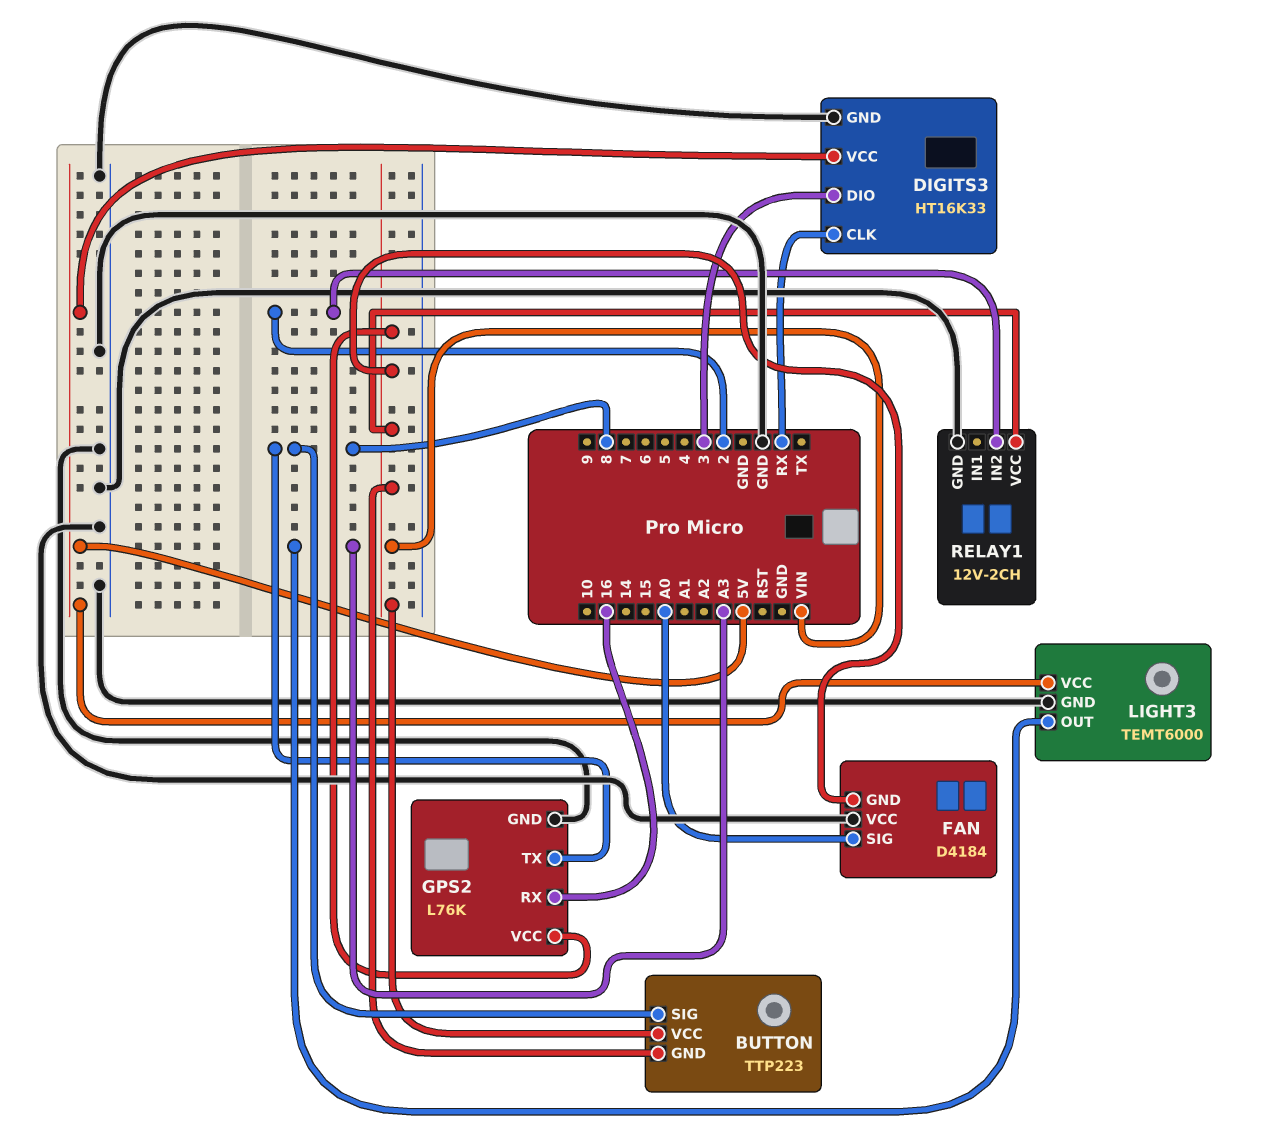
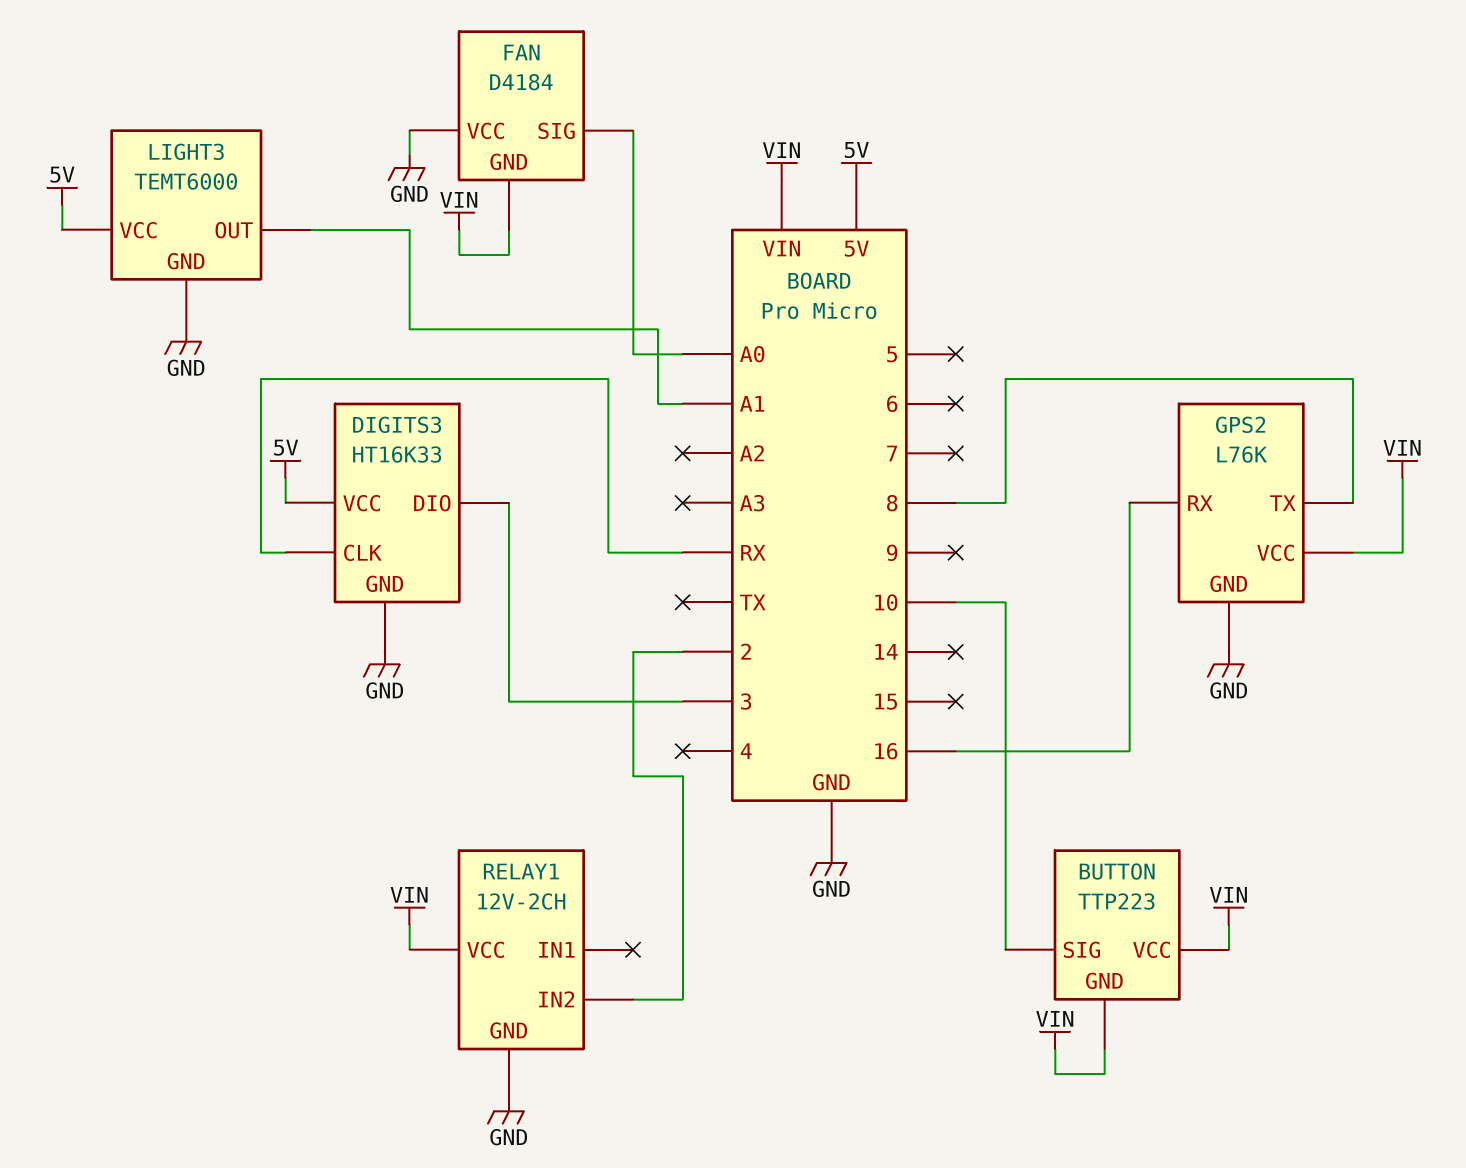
BUTTON pin SIG: 8 -> 10
LIGHT3 pin OUT: A3 -> A1

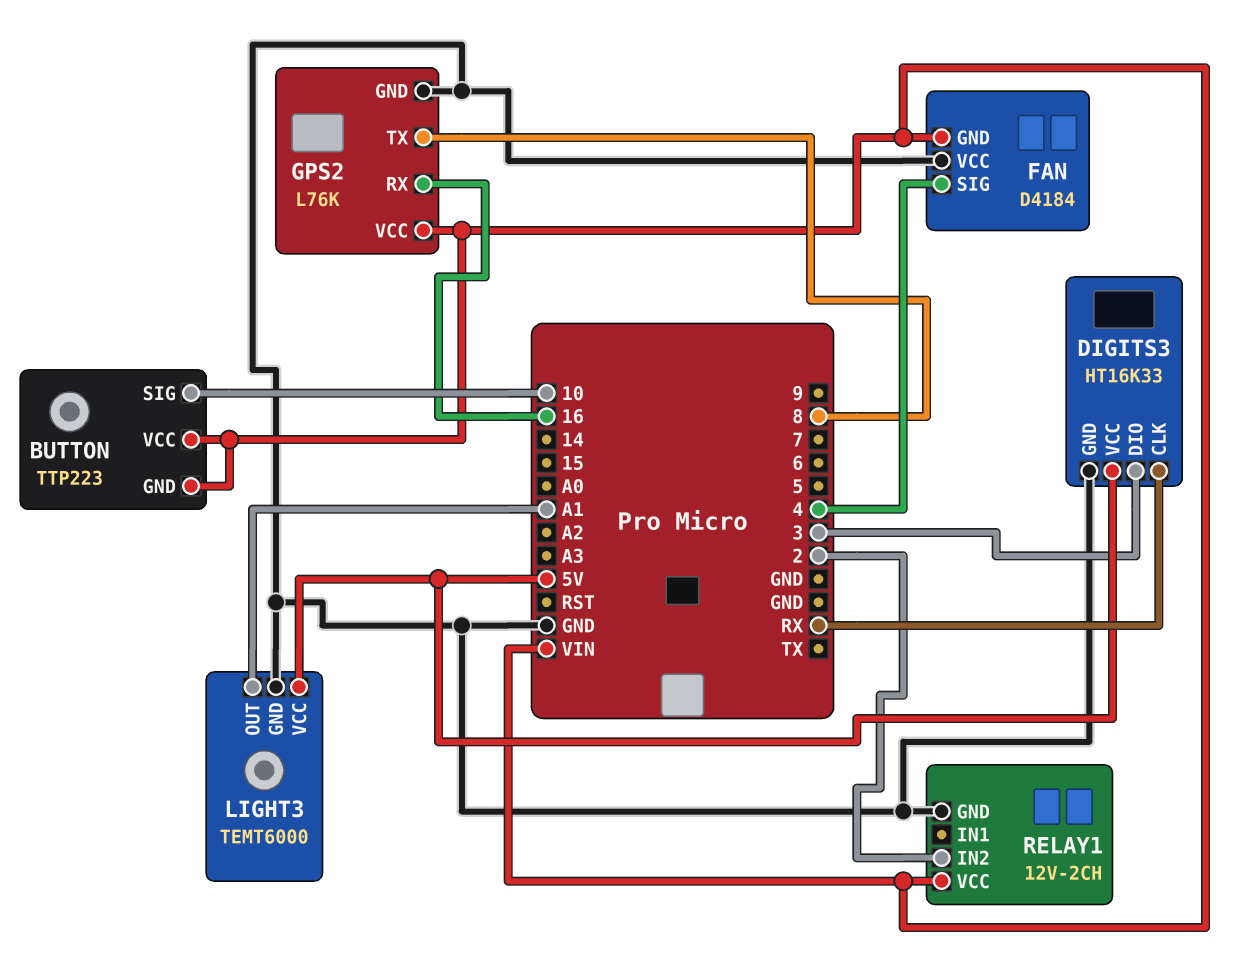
FAN pin SIG: A0 -> 4

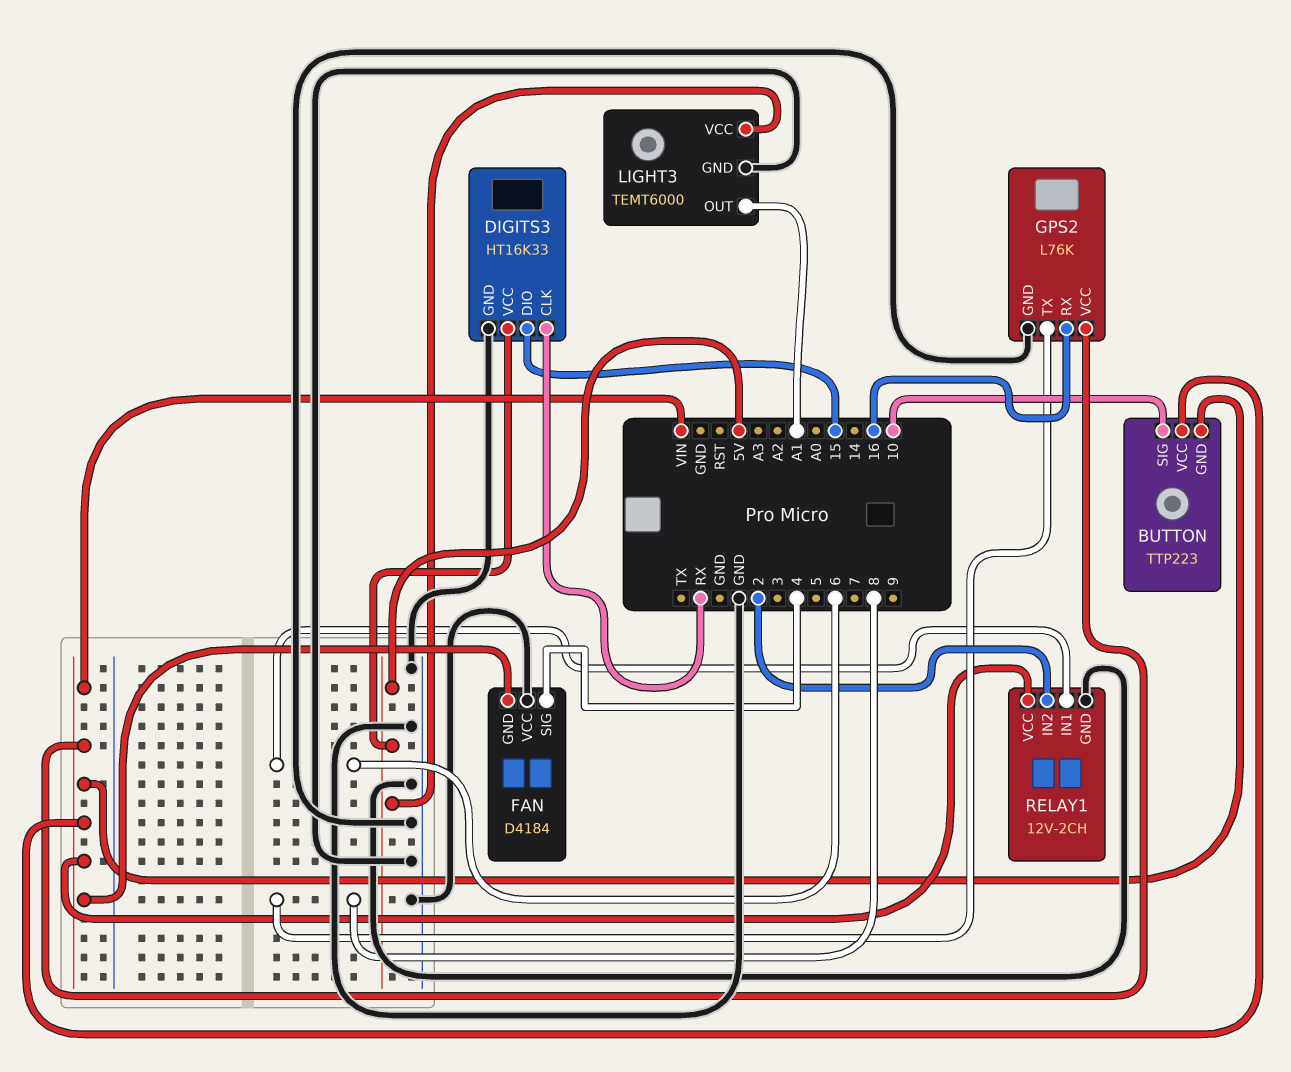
DIGITS3 pin DIO: 3 -> 15
RELAY1 pin IN1: none -> 6

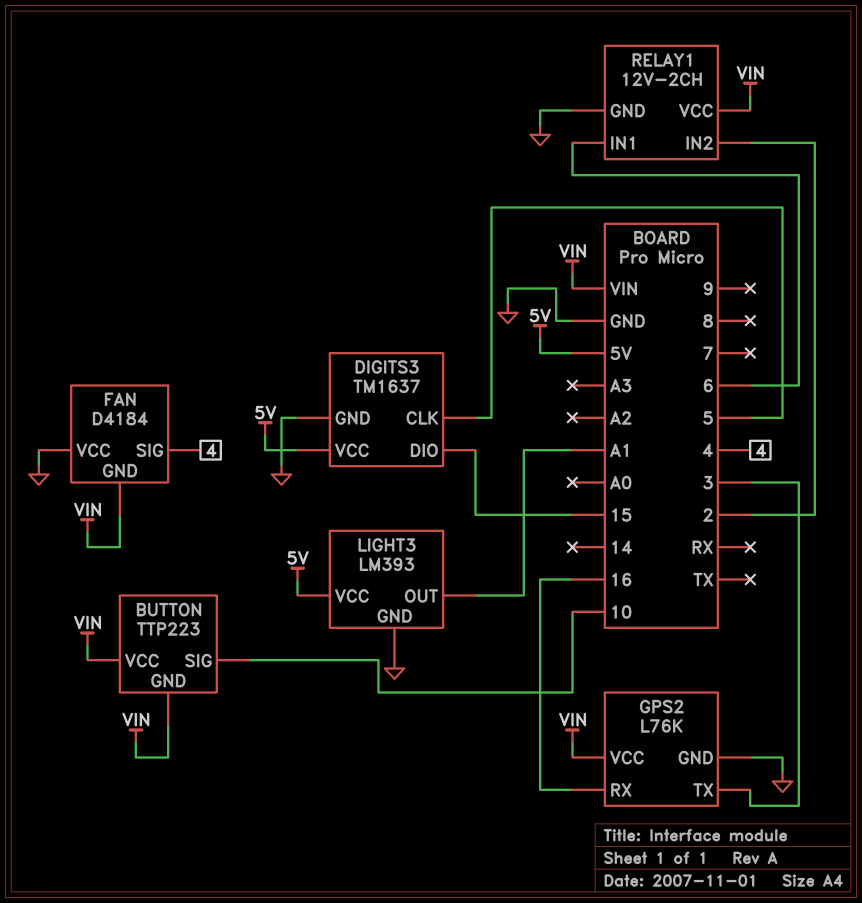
DIGITS3: HT16K33 -> TM1637
DIGITS3 pin CLK: RX -> 5
GPS2 pin TX: 8 -> 3
LIGHT3: TEMT6000 -> LM393

